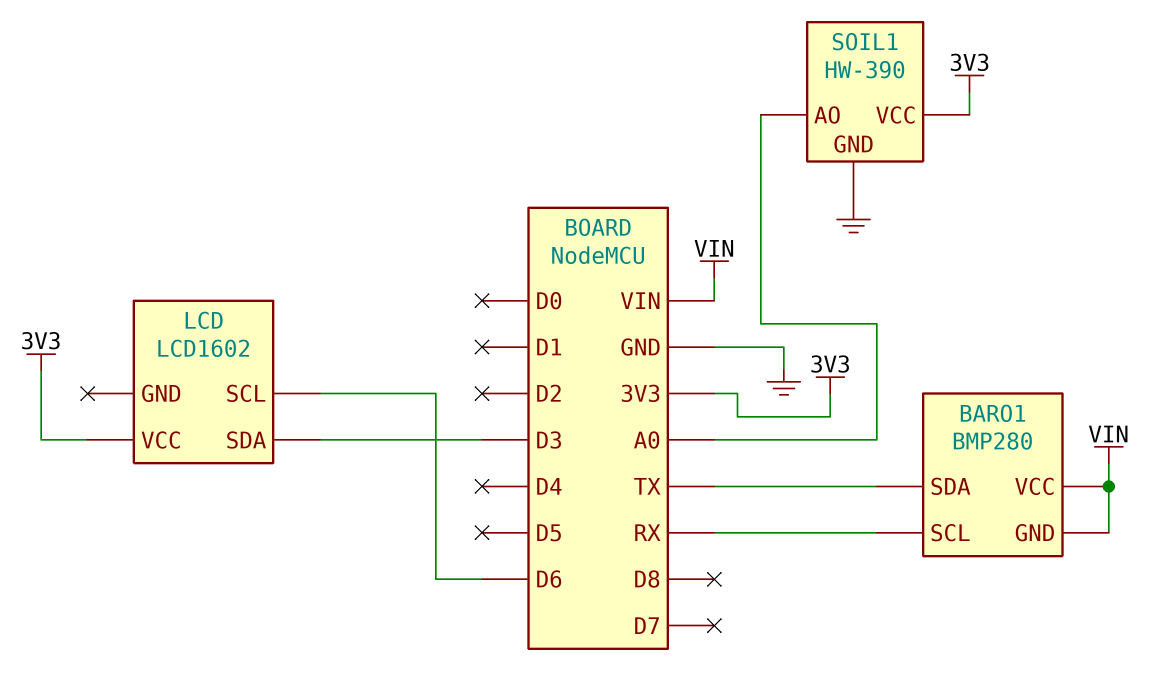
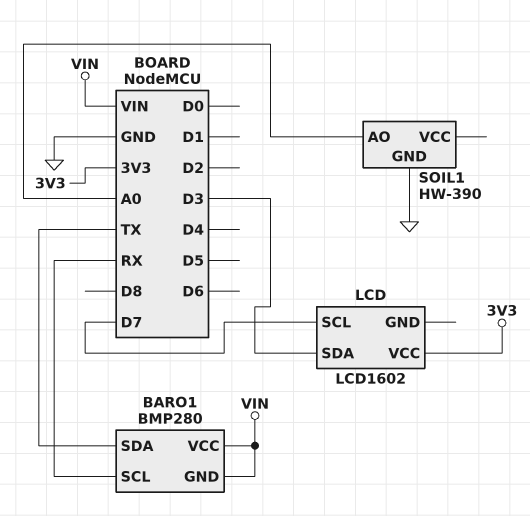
LCD pin SCL: D6 -> D7
SOIL1 pin VCC: 3V3 -> none

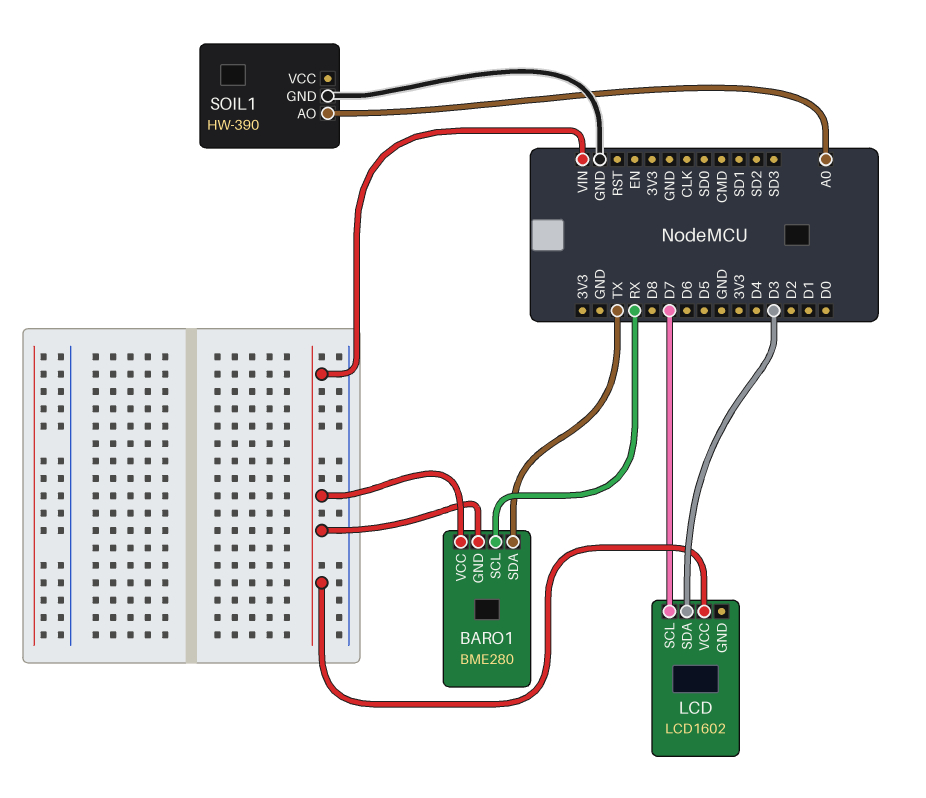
BARO1: BMP280 -> BME280
LCD pin VCC: 3V3 -> VIN

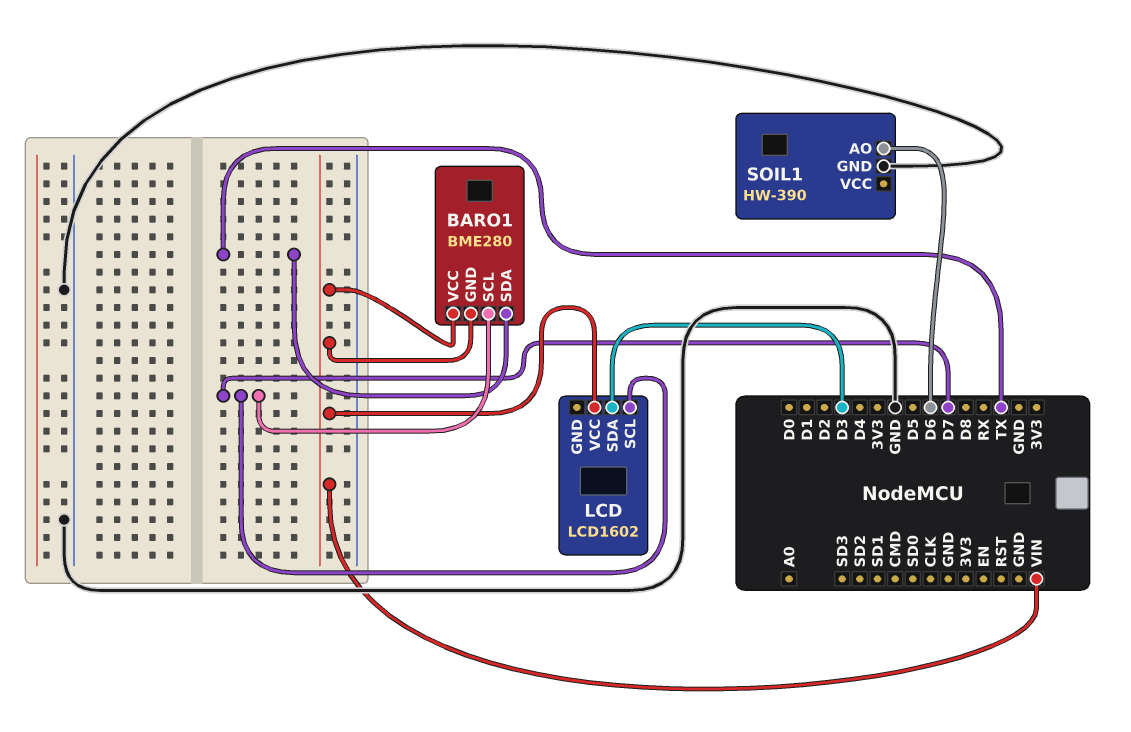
BARO1 pin SCL: RX -> D7
SOIL1 pin AO: A0 -> D6

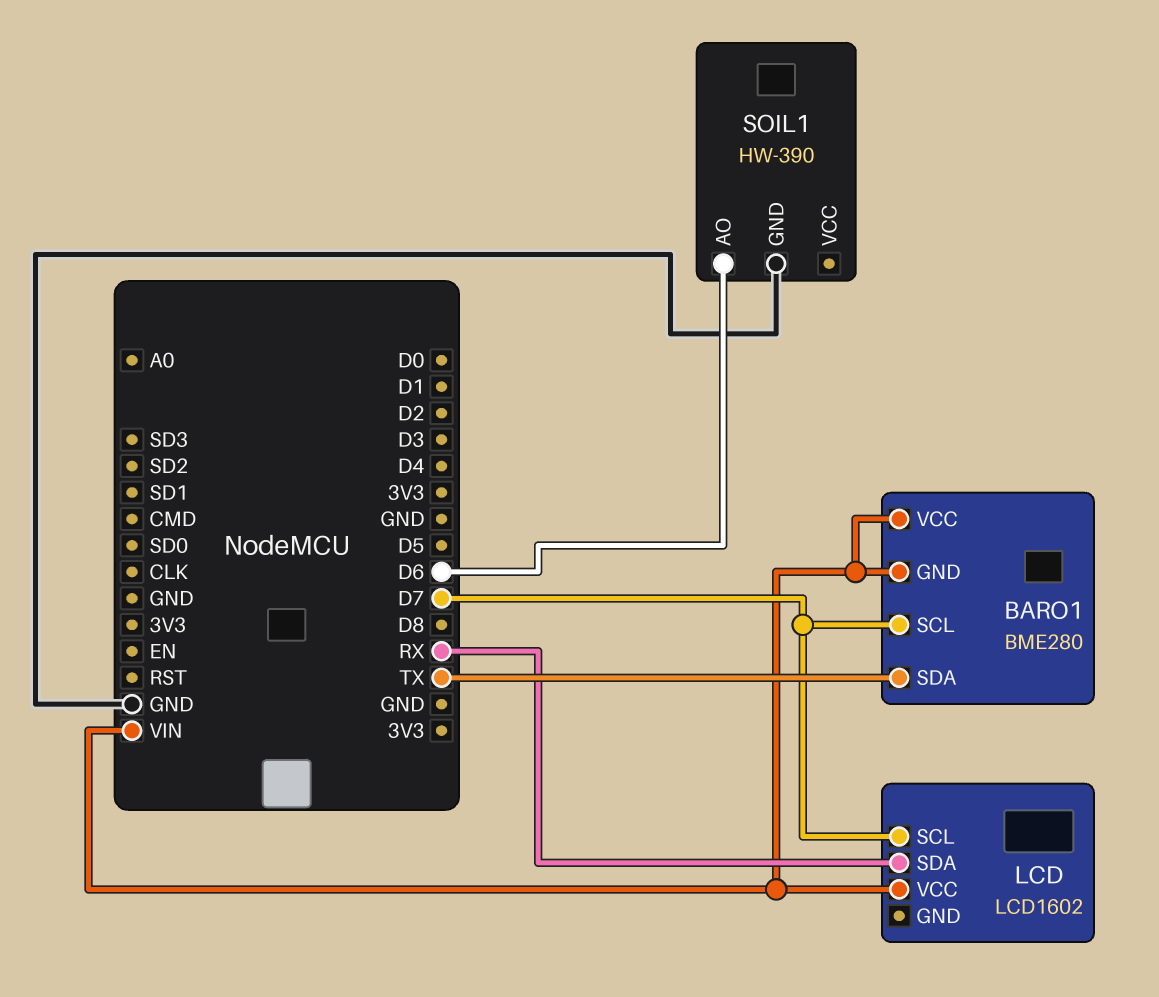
LCD pin SDA: D3 -> RX

